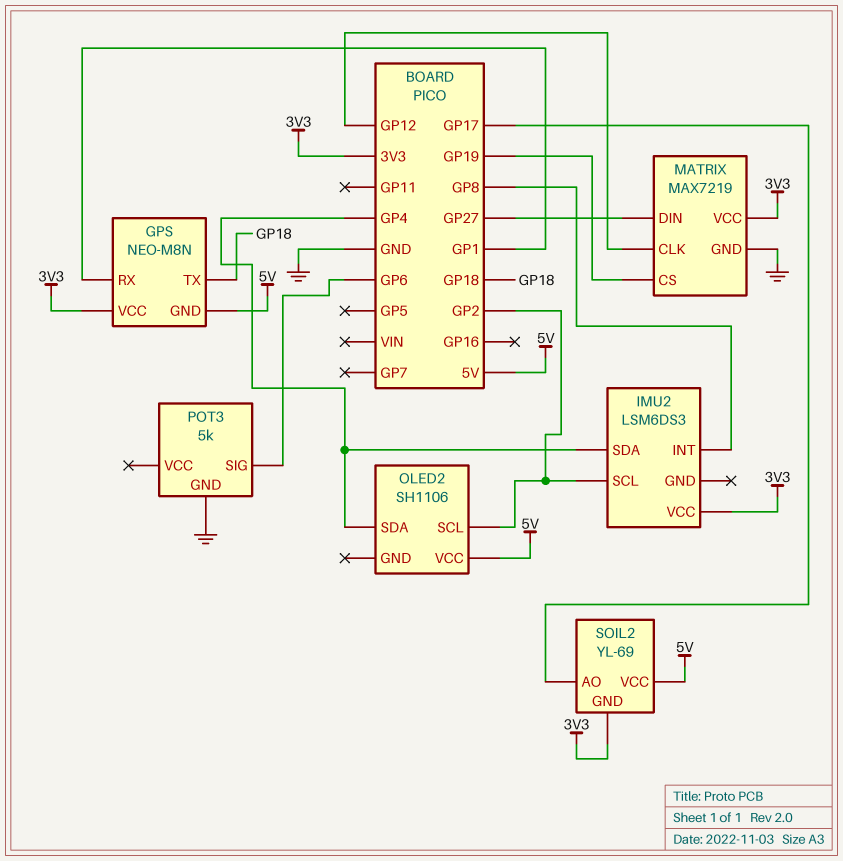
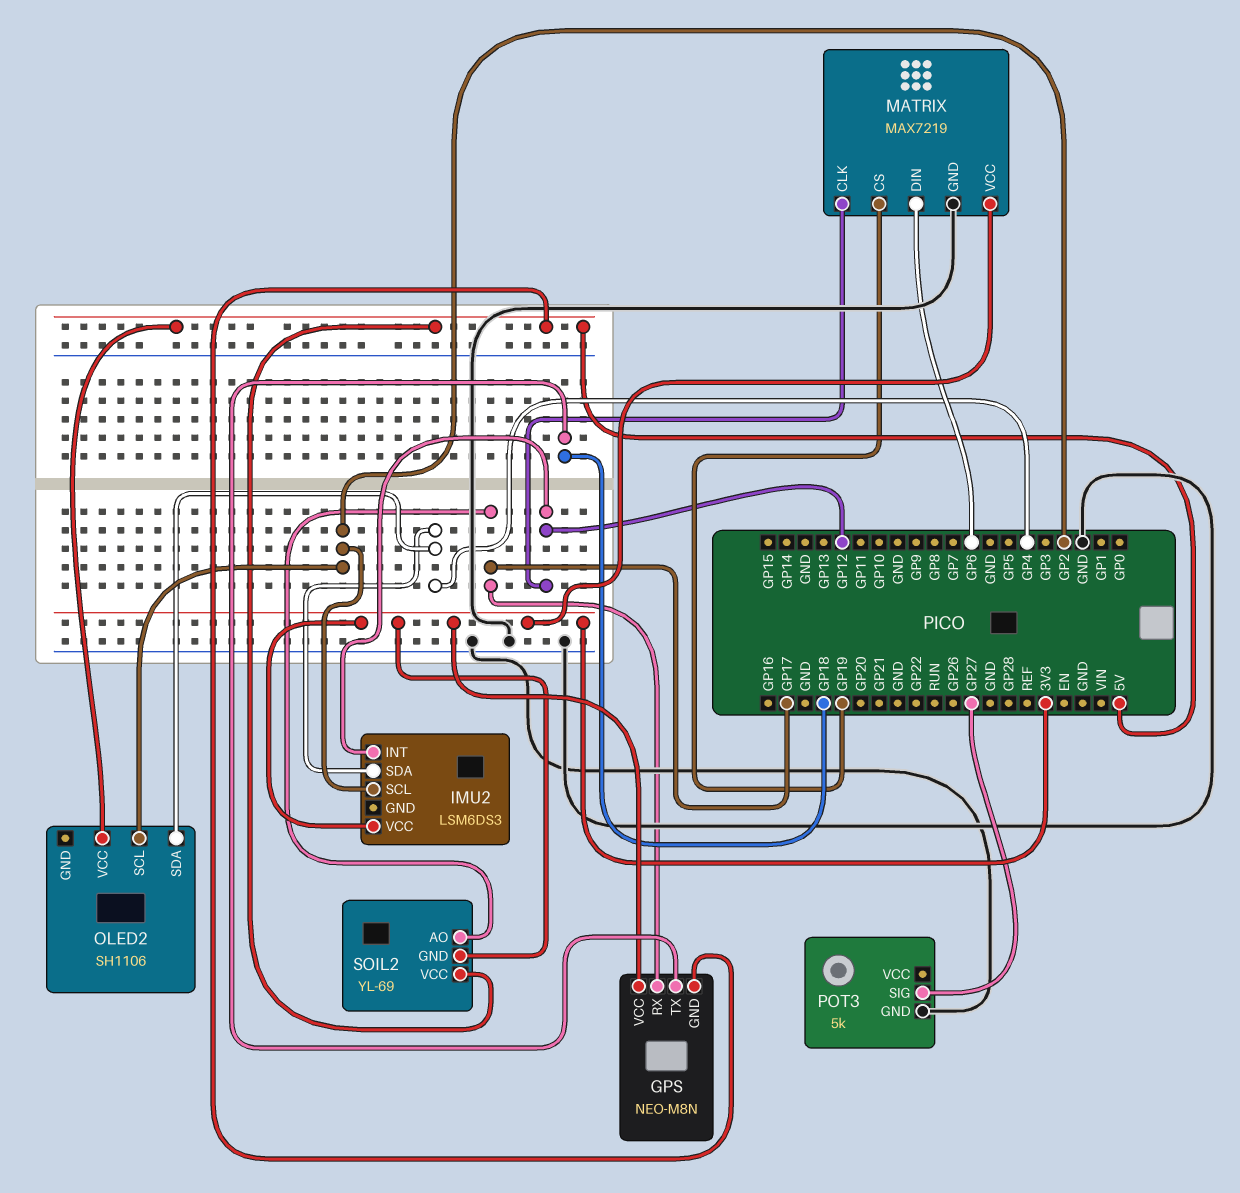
GPS pin RX: GP1 -> GP17
IMU2 pin INT: GP8 -> GP12
MATRIX pin DIN: GP27 -> GP6
POT3 pin SIG: GP6 -> GP27

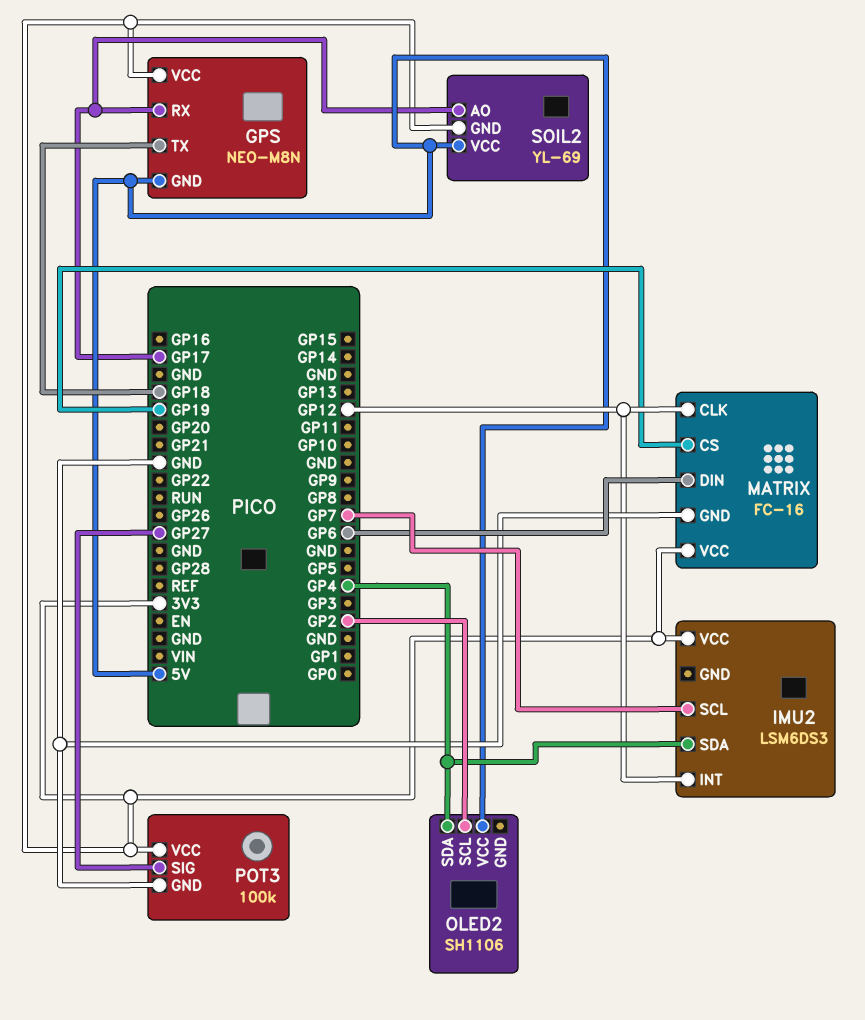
IMU2 pin SCL: GP2 -> GP7
MATRIX: MAX7219 -> FC-16
POT3: 5k -> 100k
POT3 pin VCC: none -> 3V3

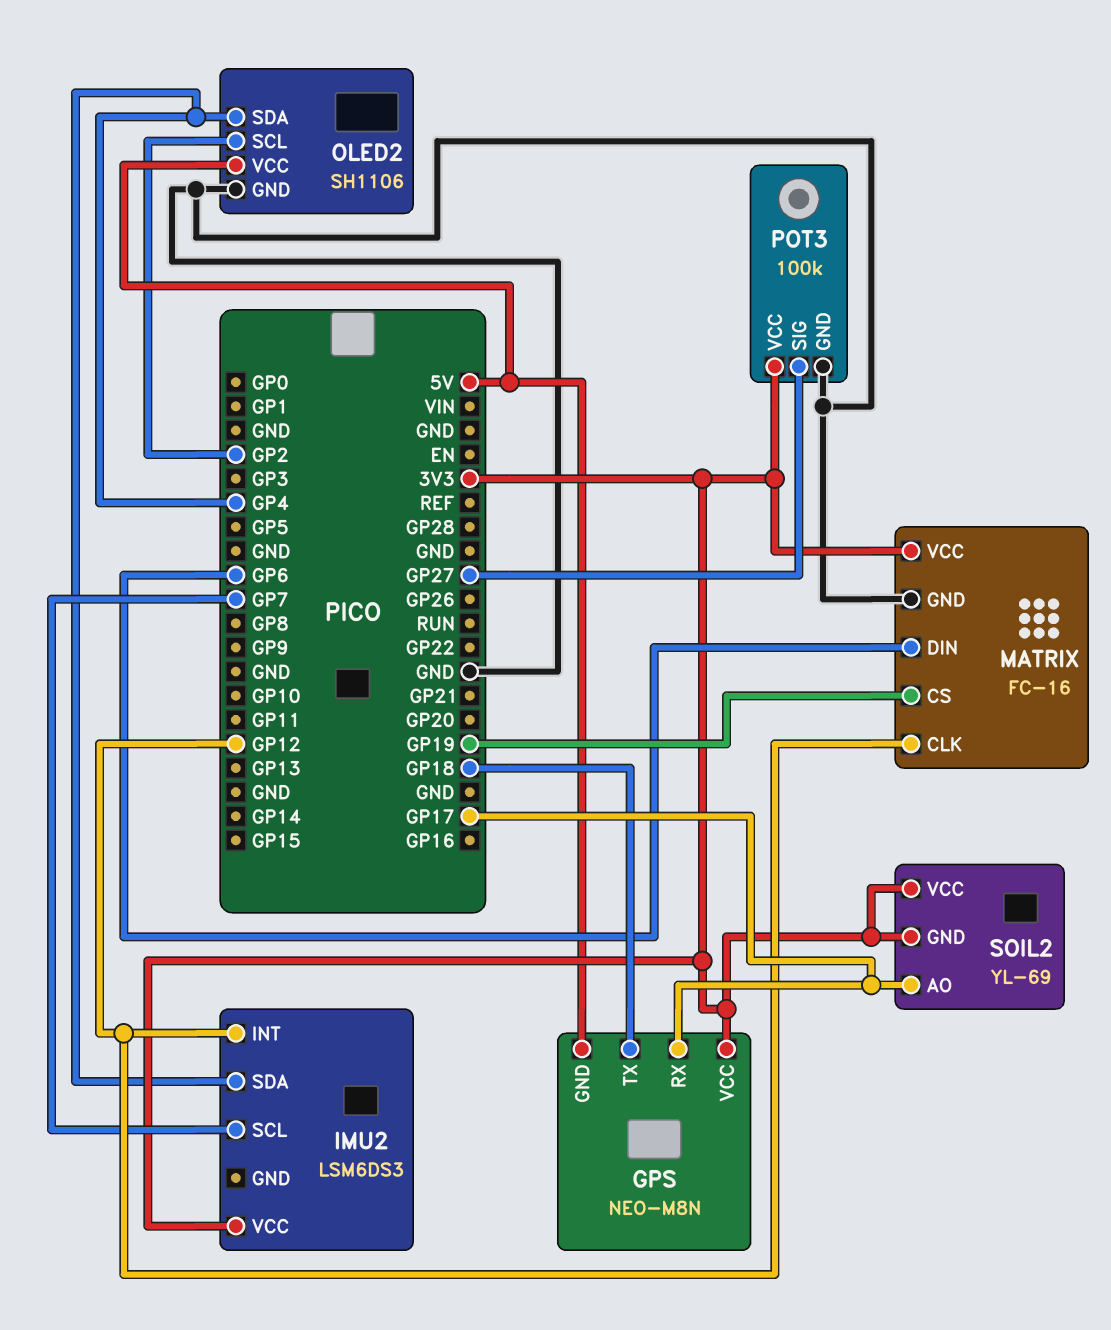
OLED2 pin GND: none -> GND
SOIL2 pin VCC: 5V -> 3V3

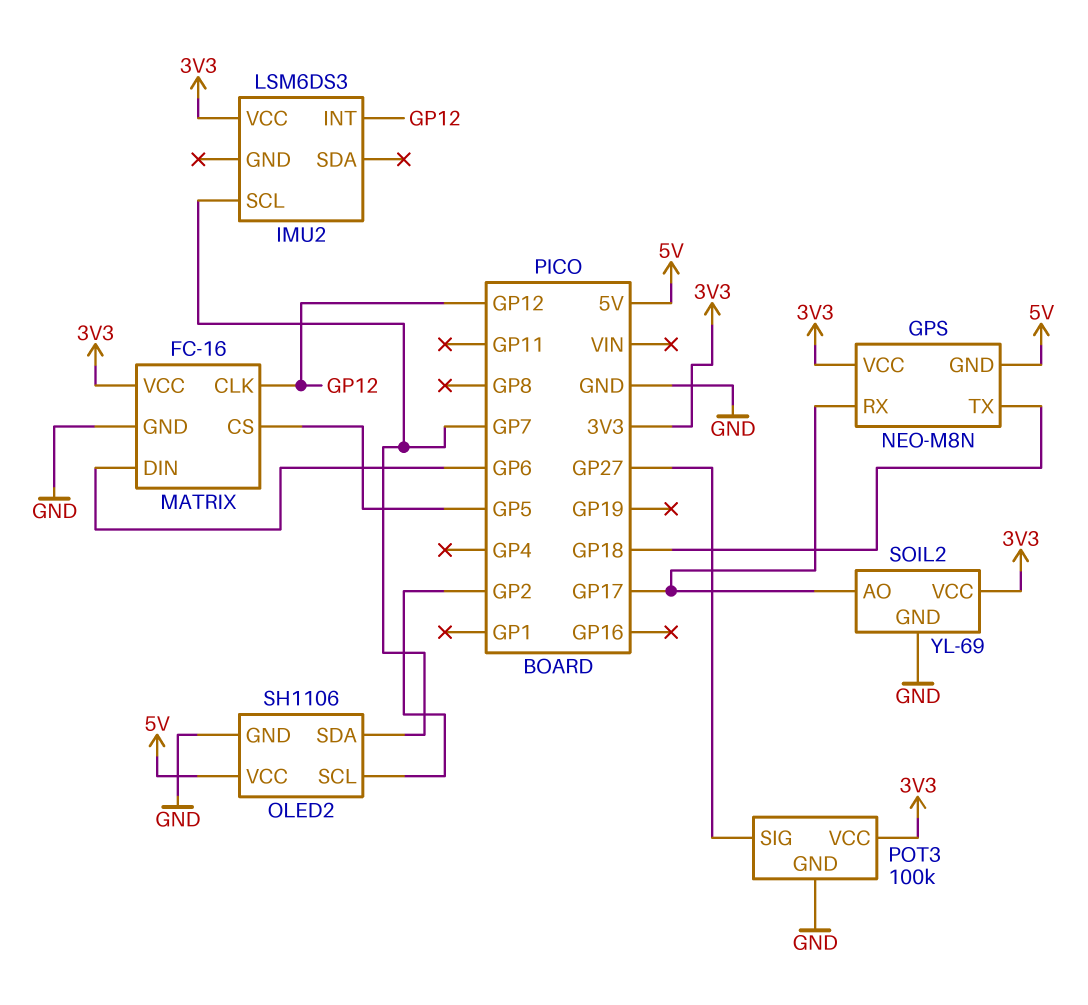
IMU2 pin SDA: GP4 -> none
MATRIX pin CS: GP19 -> GP5
OLED2 pin SDA: GP4 -> GP7
SOIL2 pin GND: 3V3 -> GND

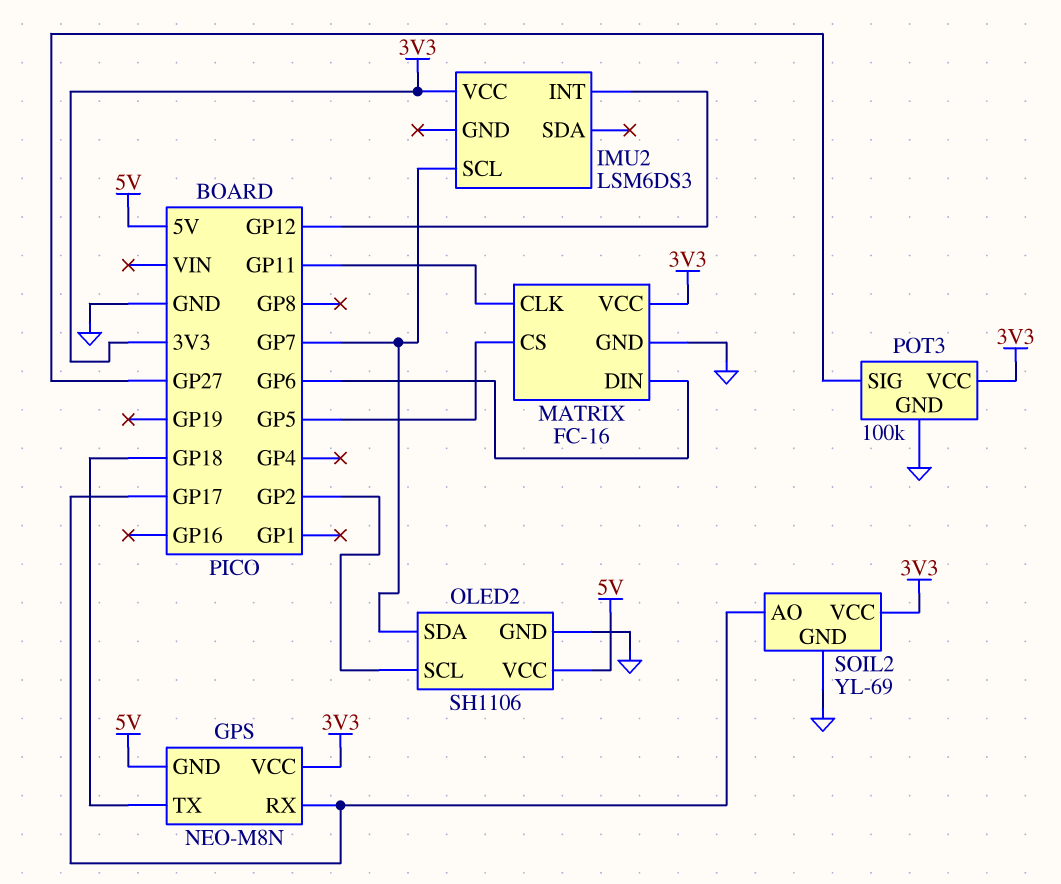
MATRIX pin CLK: GP12 -> GP11

